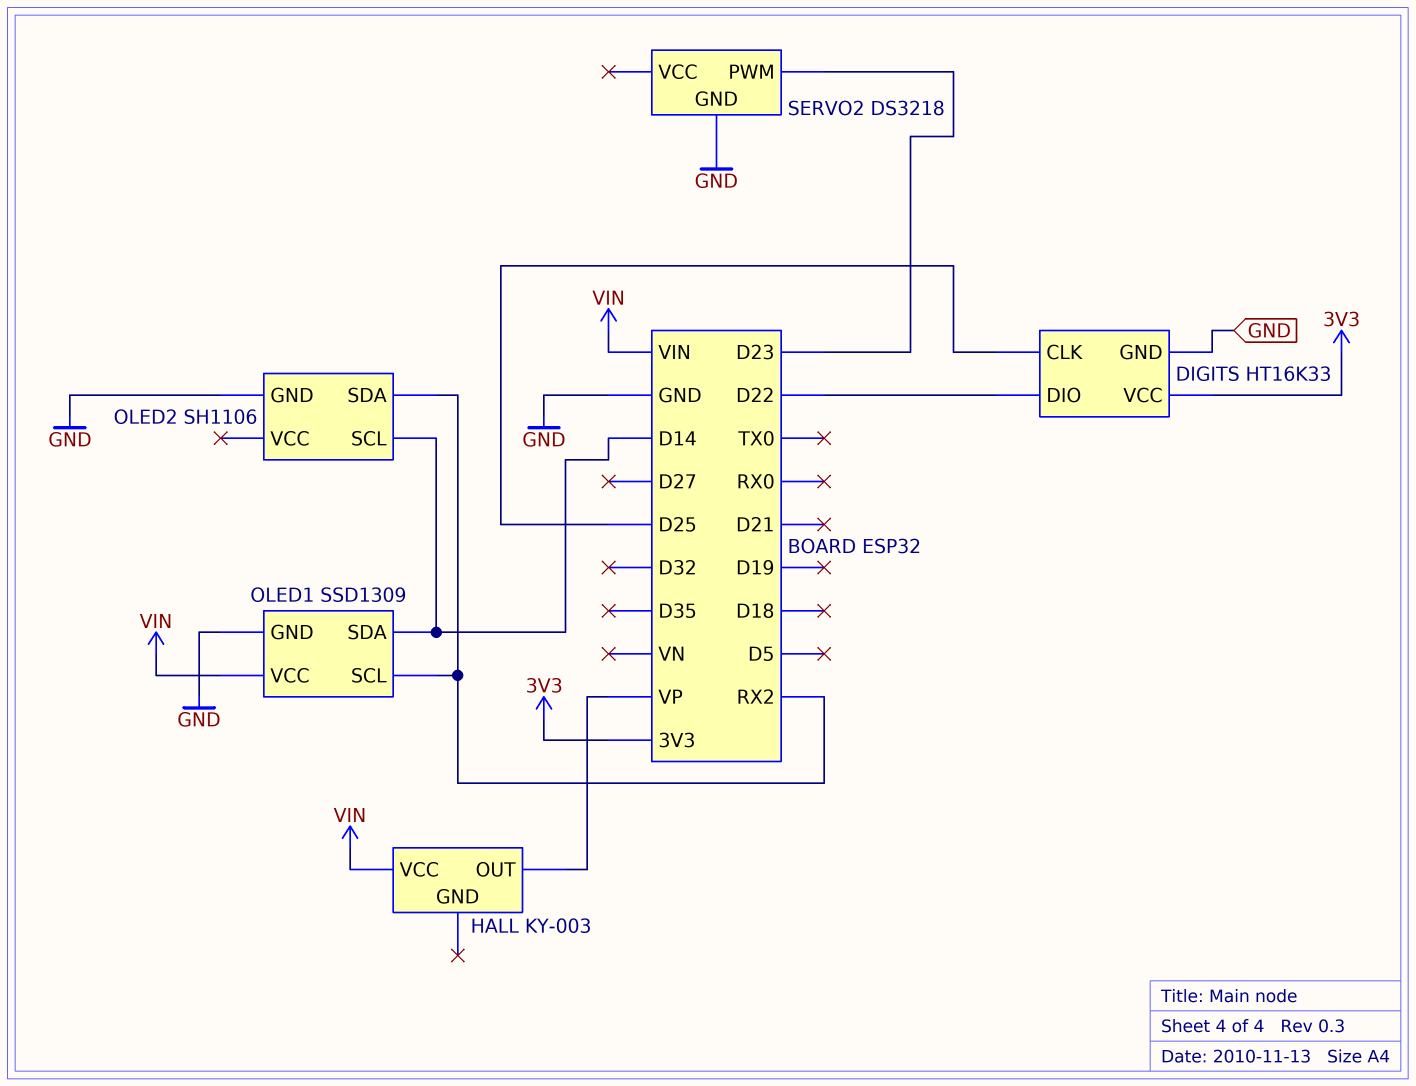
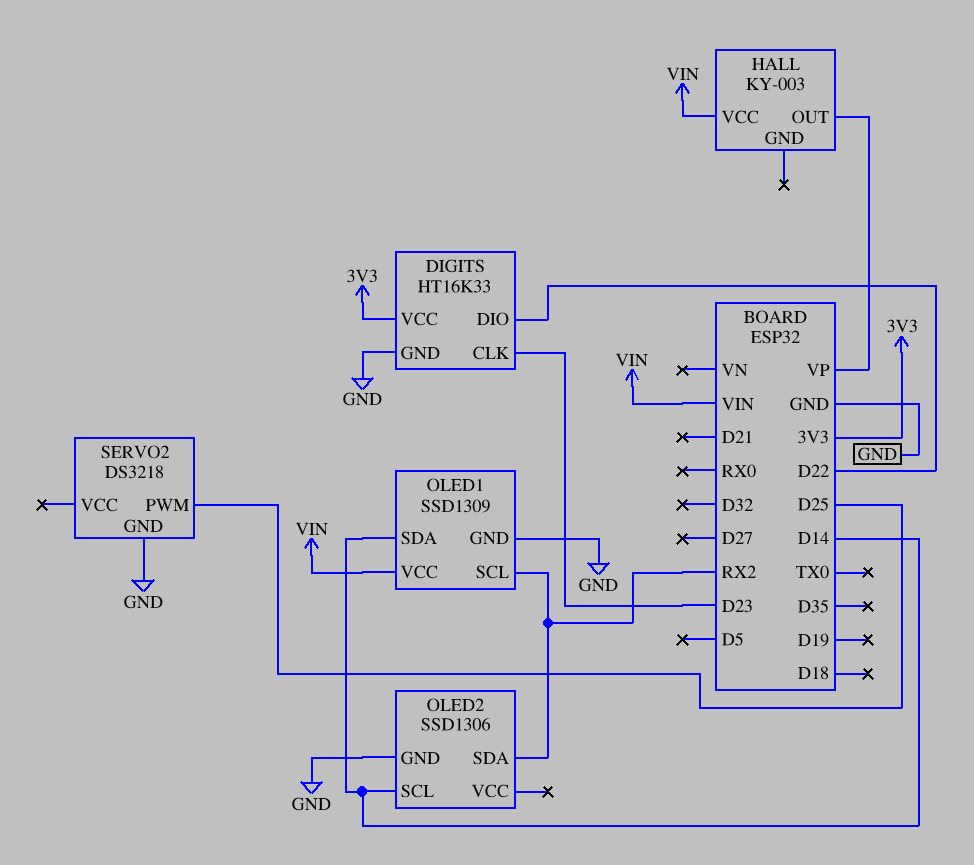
DIGITS pin CLK: D25 -> D23
OLED2: SH1106 -> SSD1306
SERVO2 pin PWM: D23 -> D25

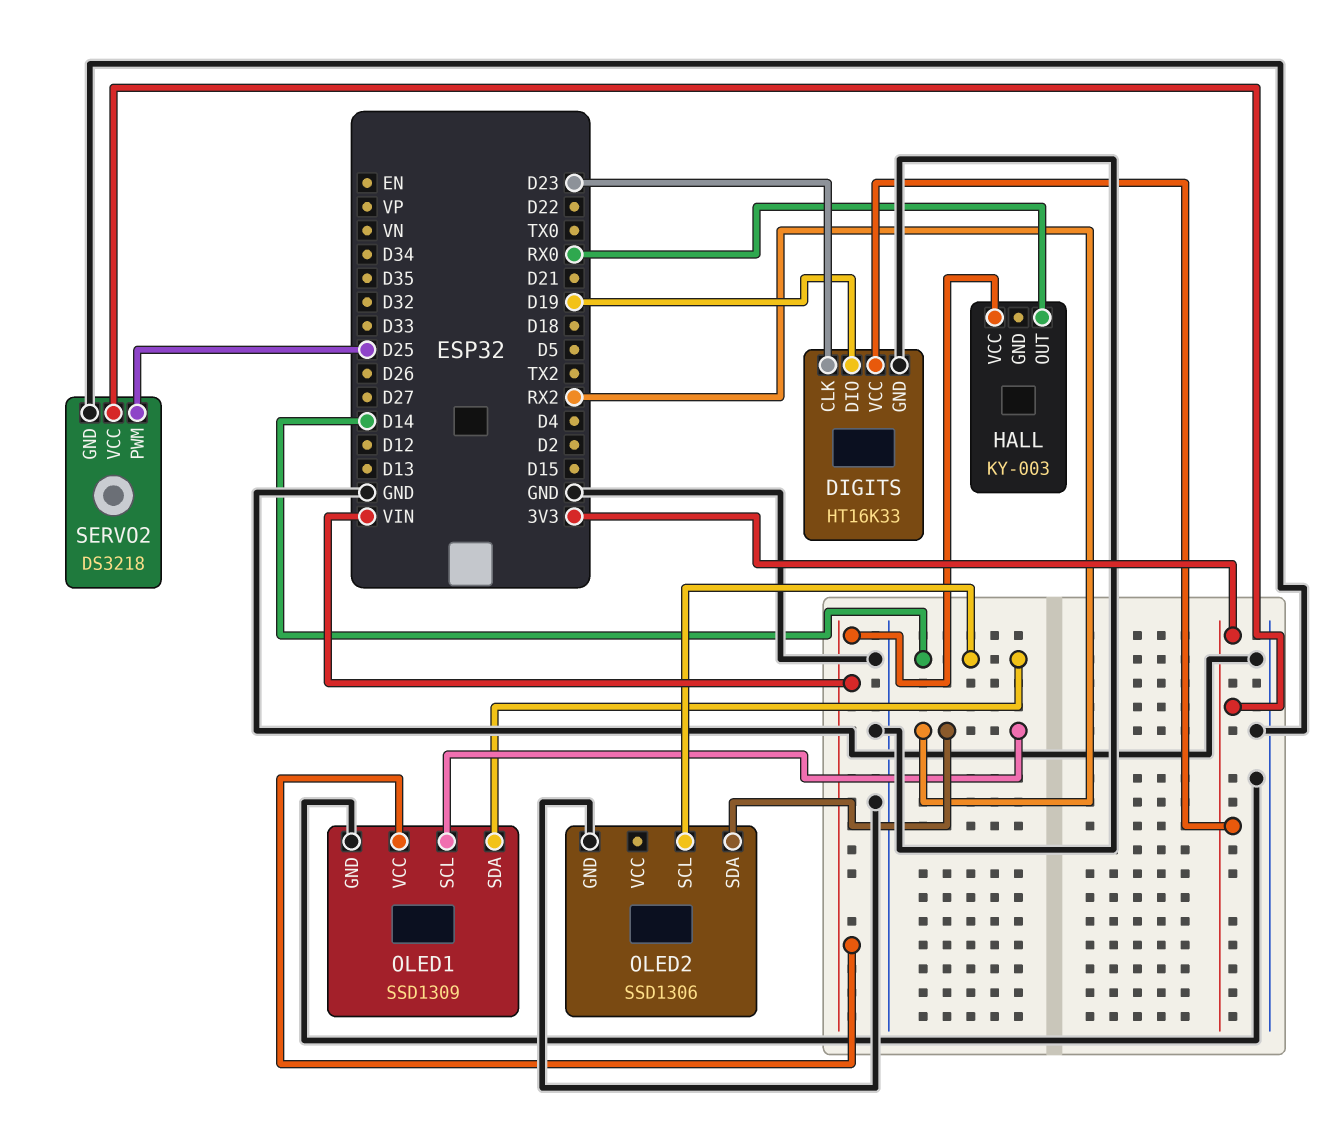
DIGITS pin DIO: D22 -> D19
HALL pin OUT: VP -> RX0
SERVO2 pin VCC: none -> 3V3

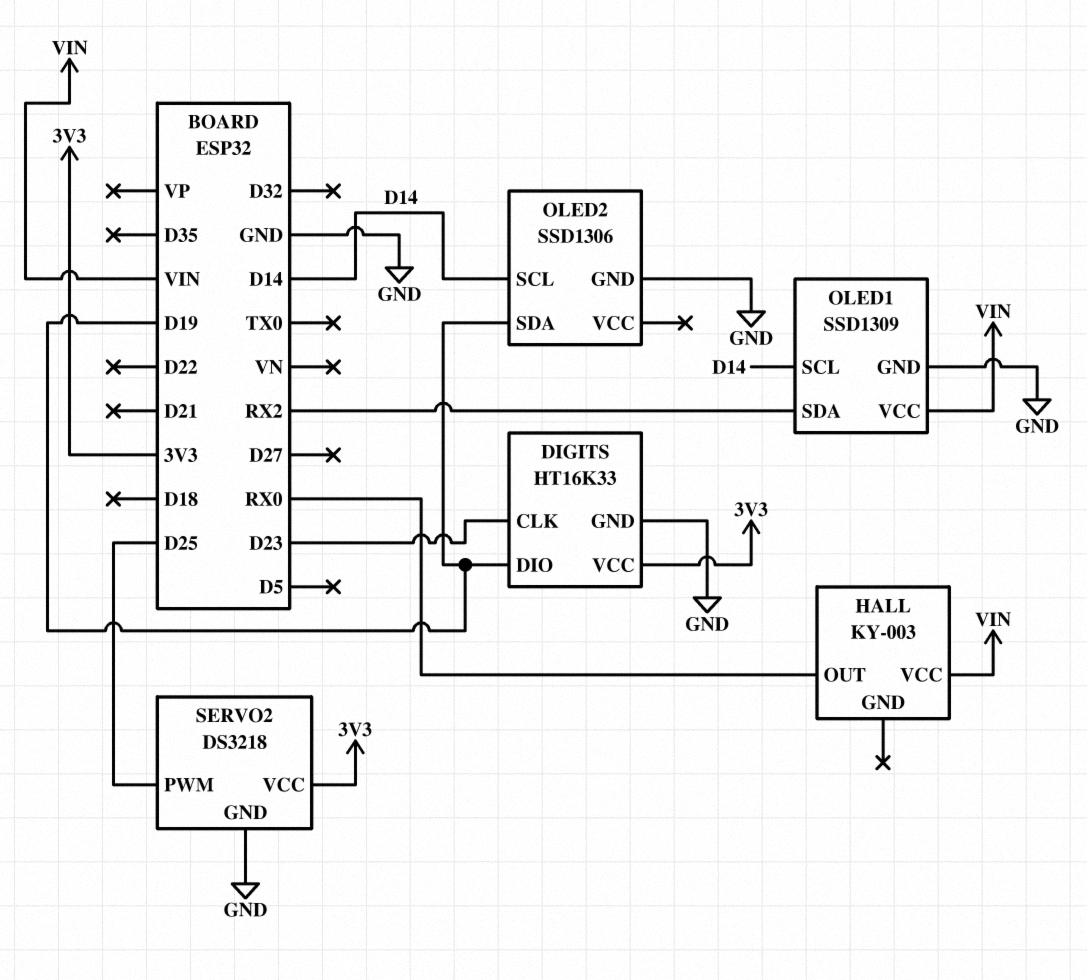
OLED1 pin SCL: RX2 -> D14
OLED1 pin SDA: D14 -> RX2
OLED2 pin SDA: RX2 -> D19

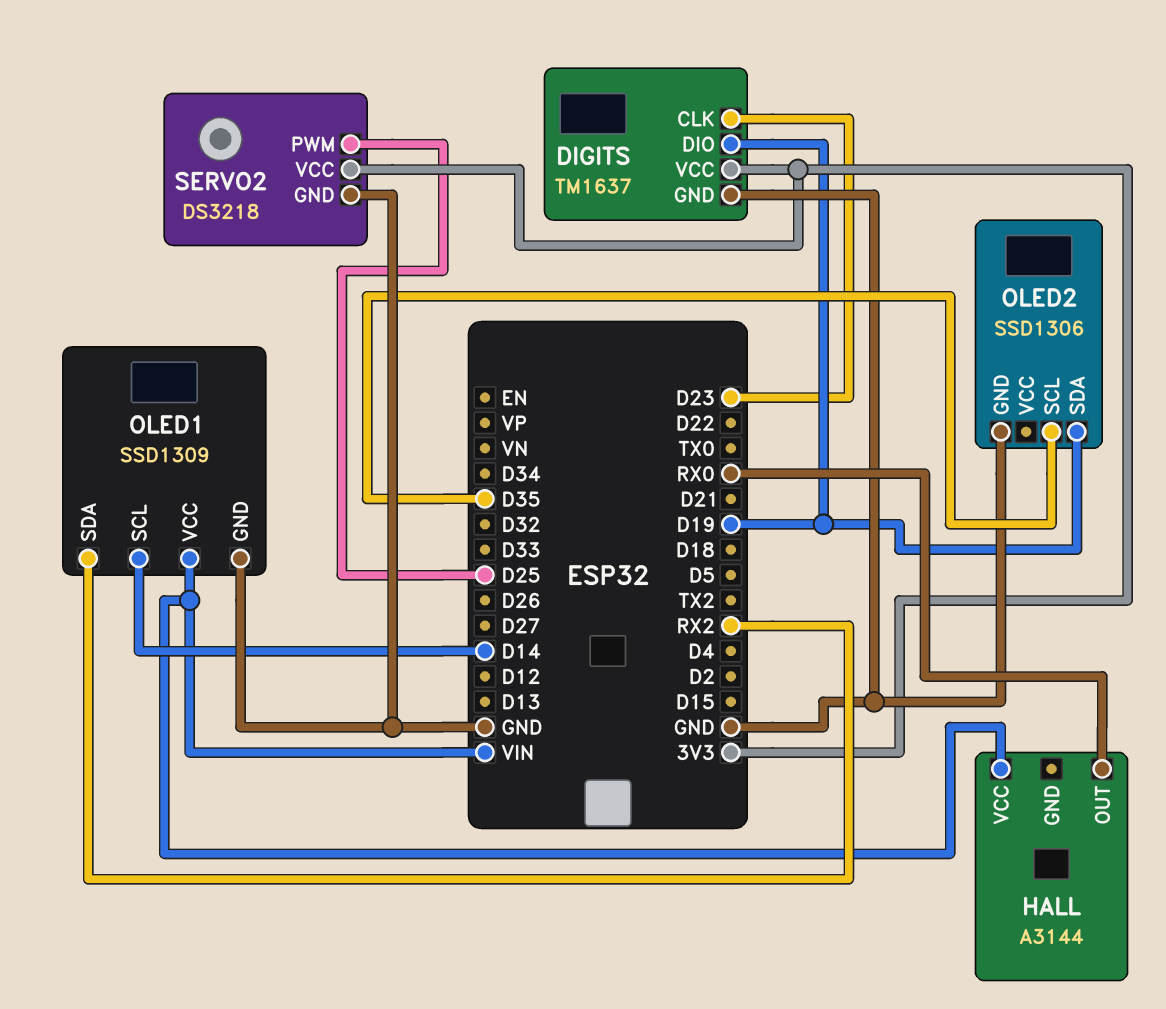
DIGITS: HT16K33 -> TM1637
HALL: KY-003 -> A3144
OLED2 pin SCL: D14 -> D35

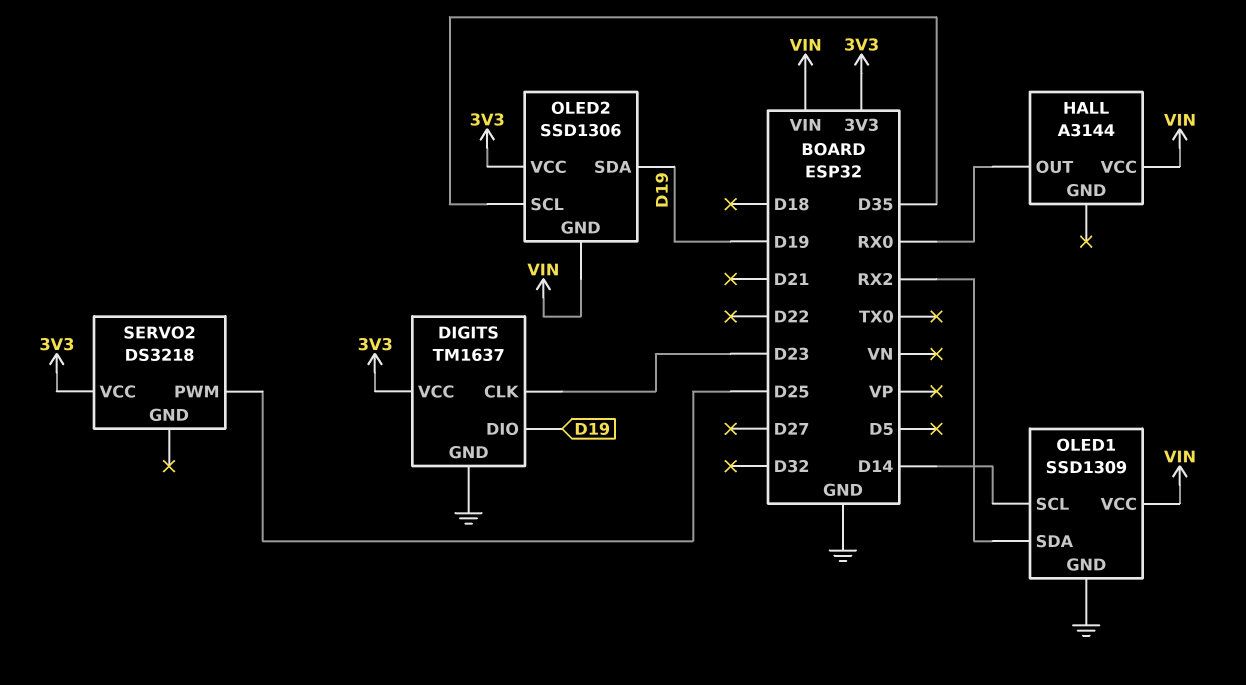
OLED2 pin GND: GND -> VIN
OLED2 pin VCC: none -> 3V3
SERVO2 pin GND: GND -> none

